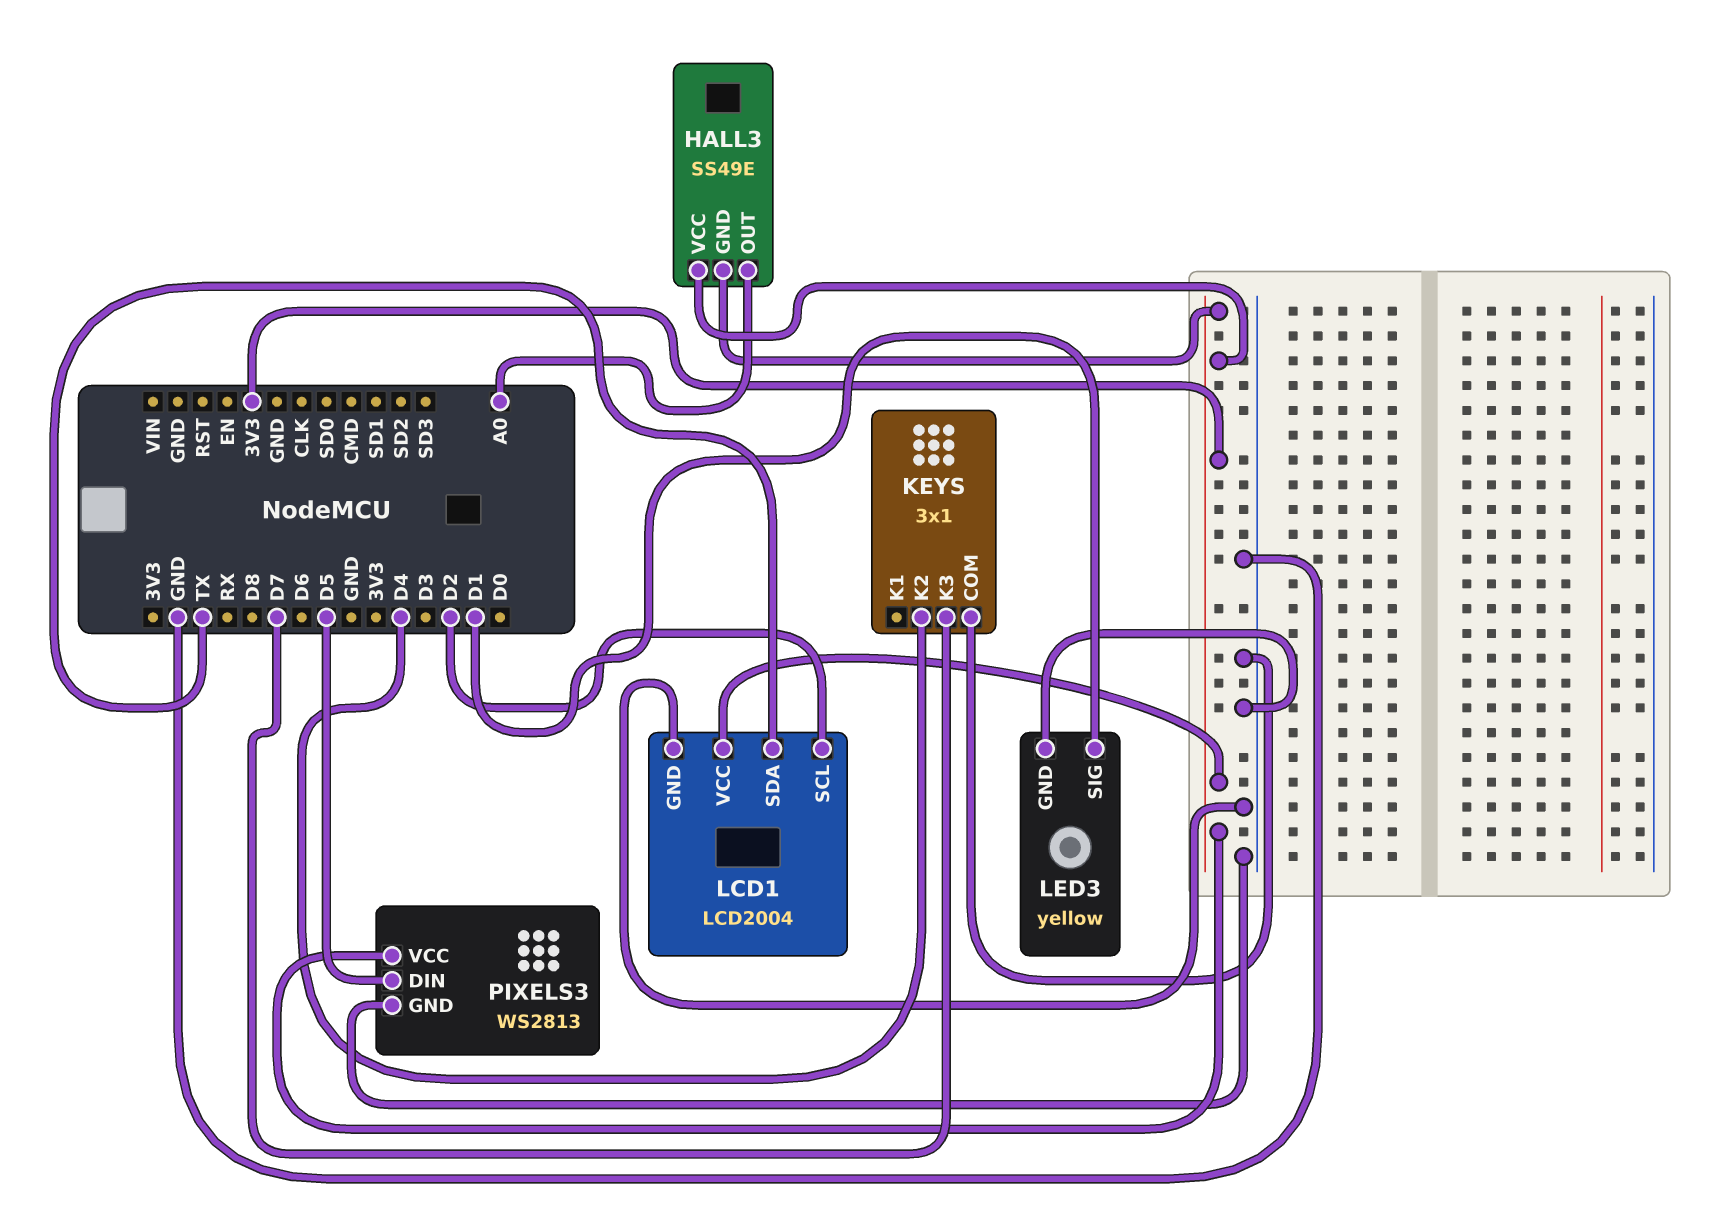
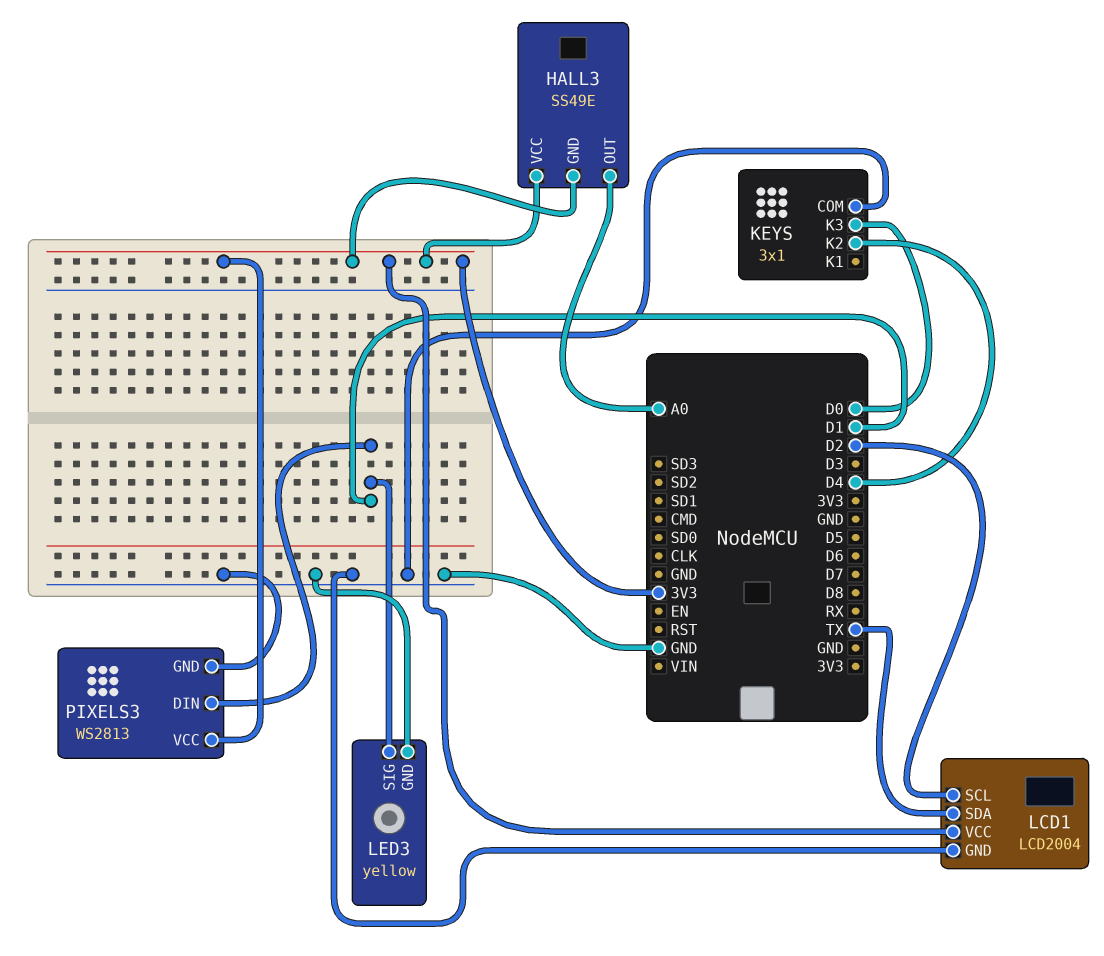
KEYS pin K3: D7 -> D0
PIXELS3 pin DIN: D5 -> D1

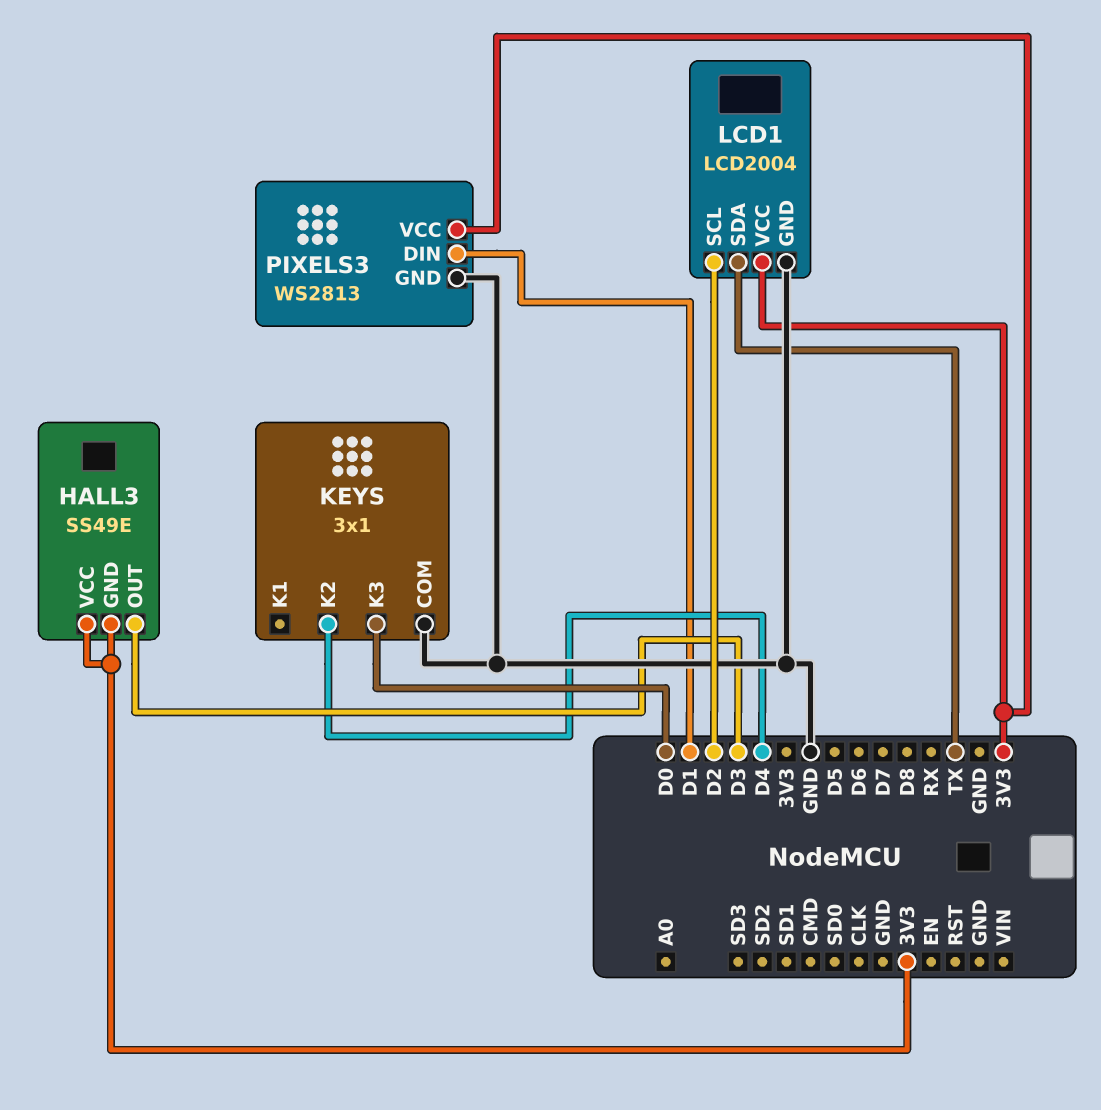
HALL3 pin OUT: A0 -> D3
LED3: yellow -> none
LED3 pin GND: GND -> none
LED3 pin SIG: D1 -> none

